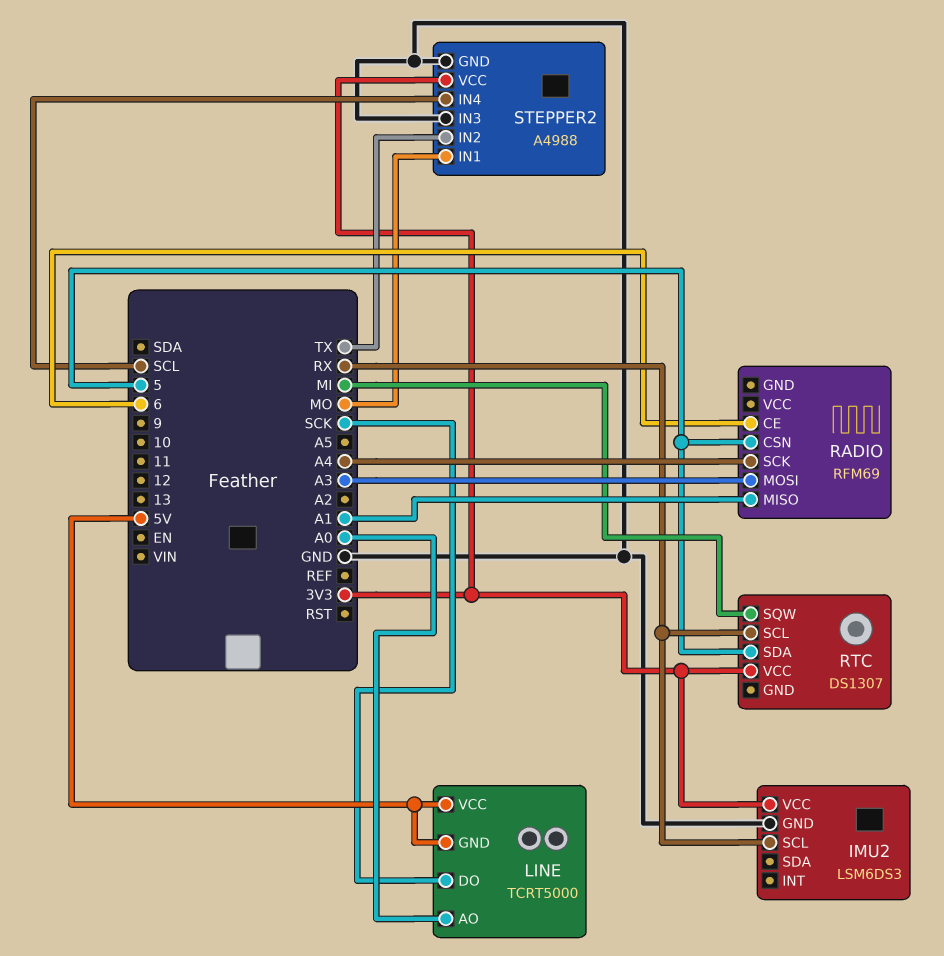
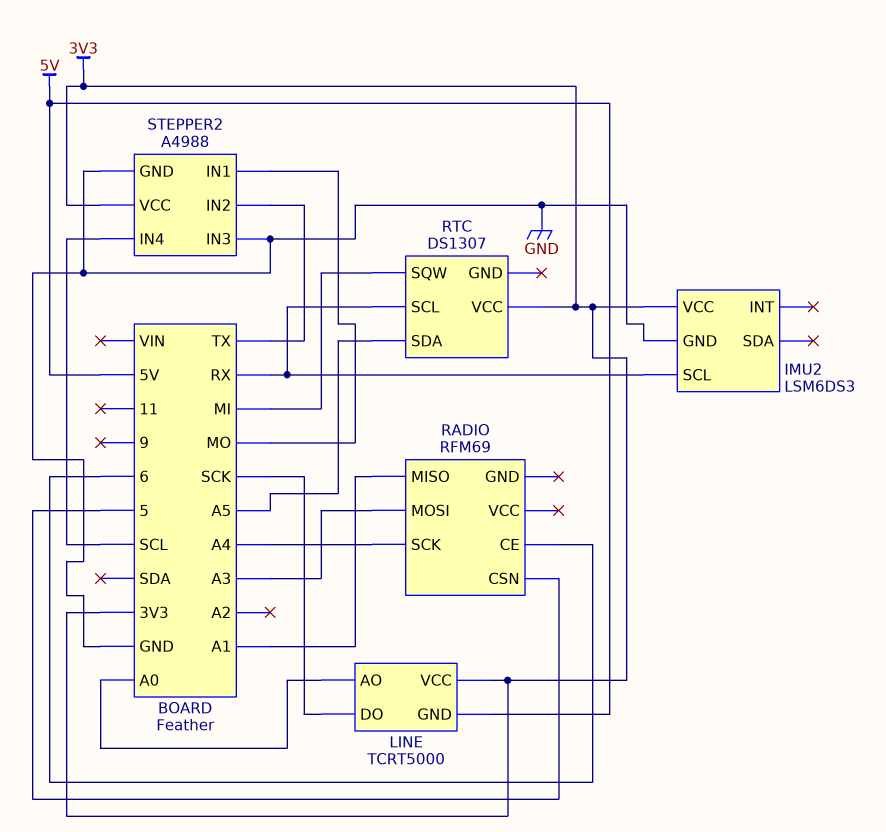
LINE pin VCC: 5V -> 3V3
RTC pin SDA: 5 -> A5

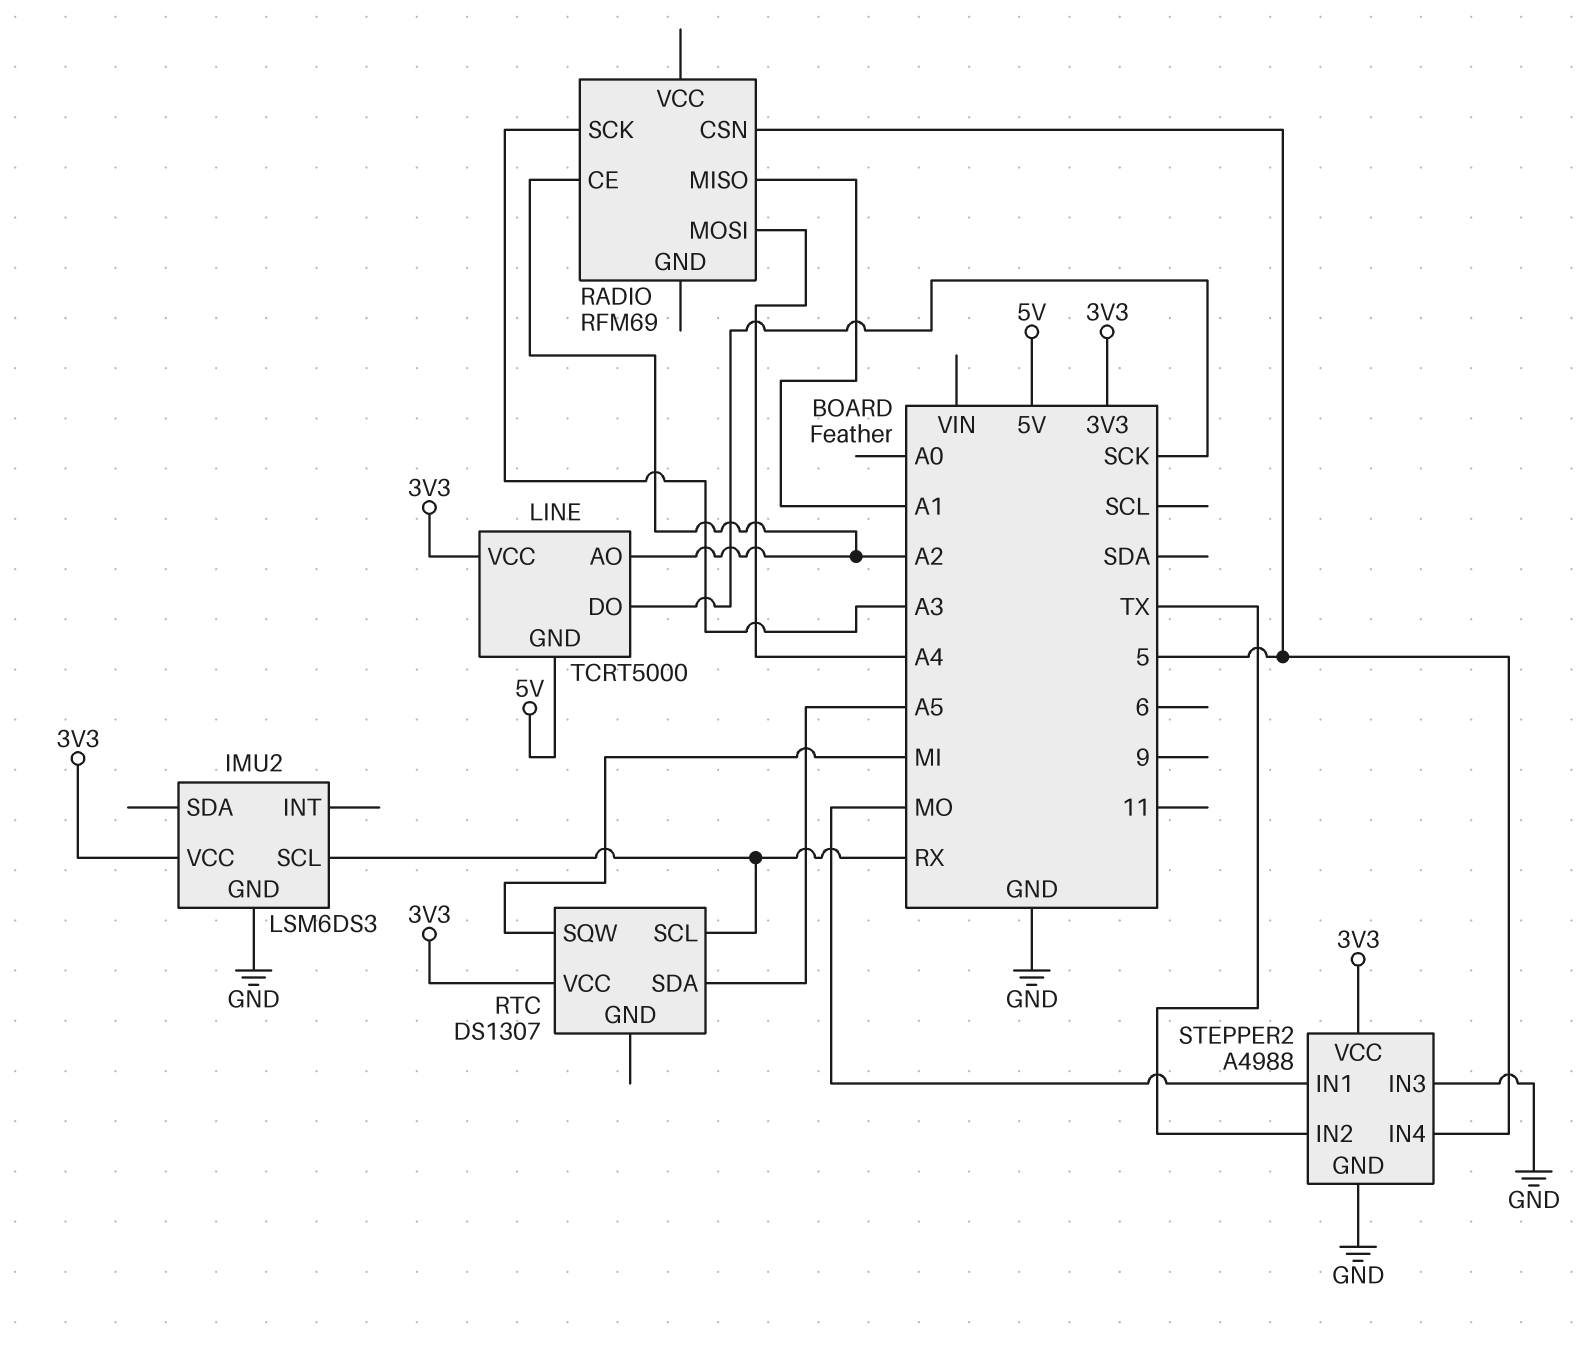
LINE pin AO: A0 -> A2
RADIO pin CE: 6 -> A2
RADIO pin MOSI: A3 -> A4
RADIO pin SCK: A4 -> A3
STEPPER2 pin IN4: SCL -> 5

